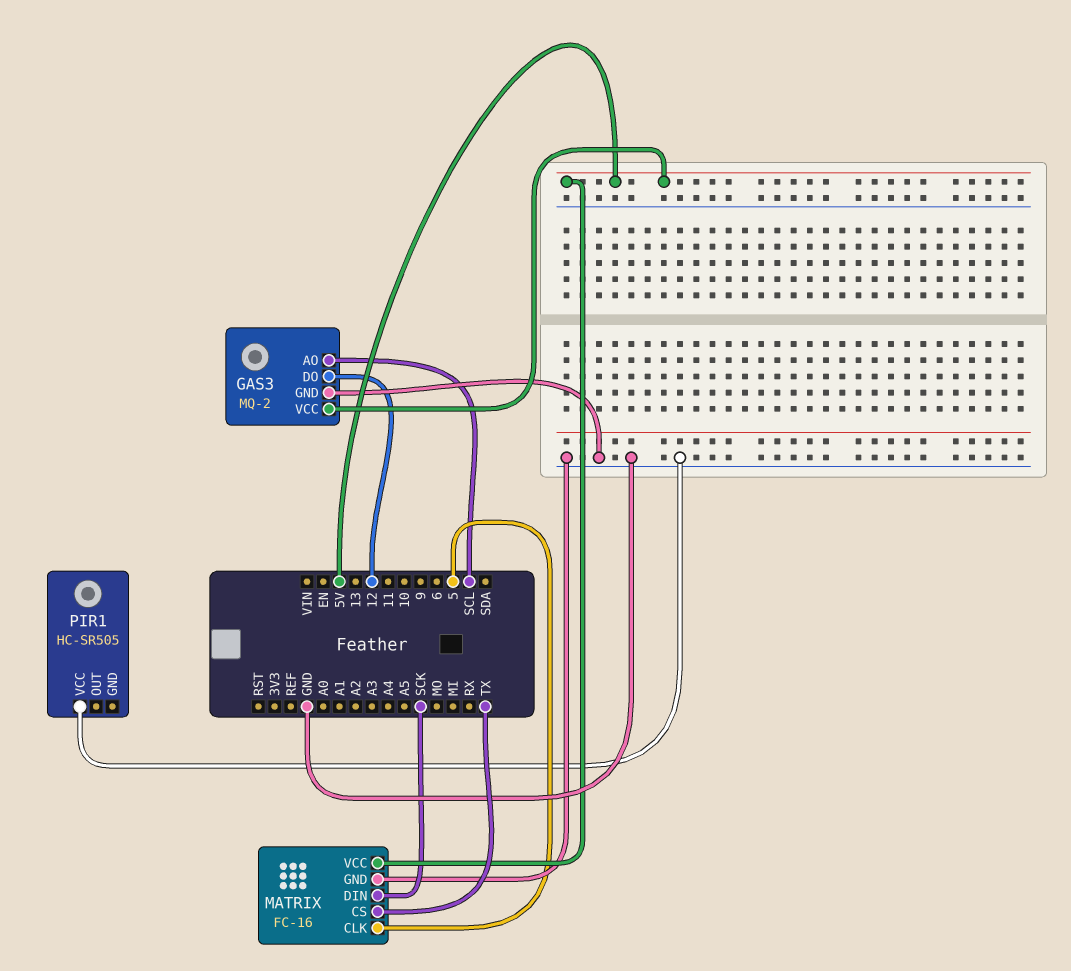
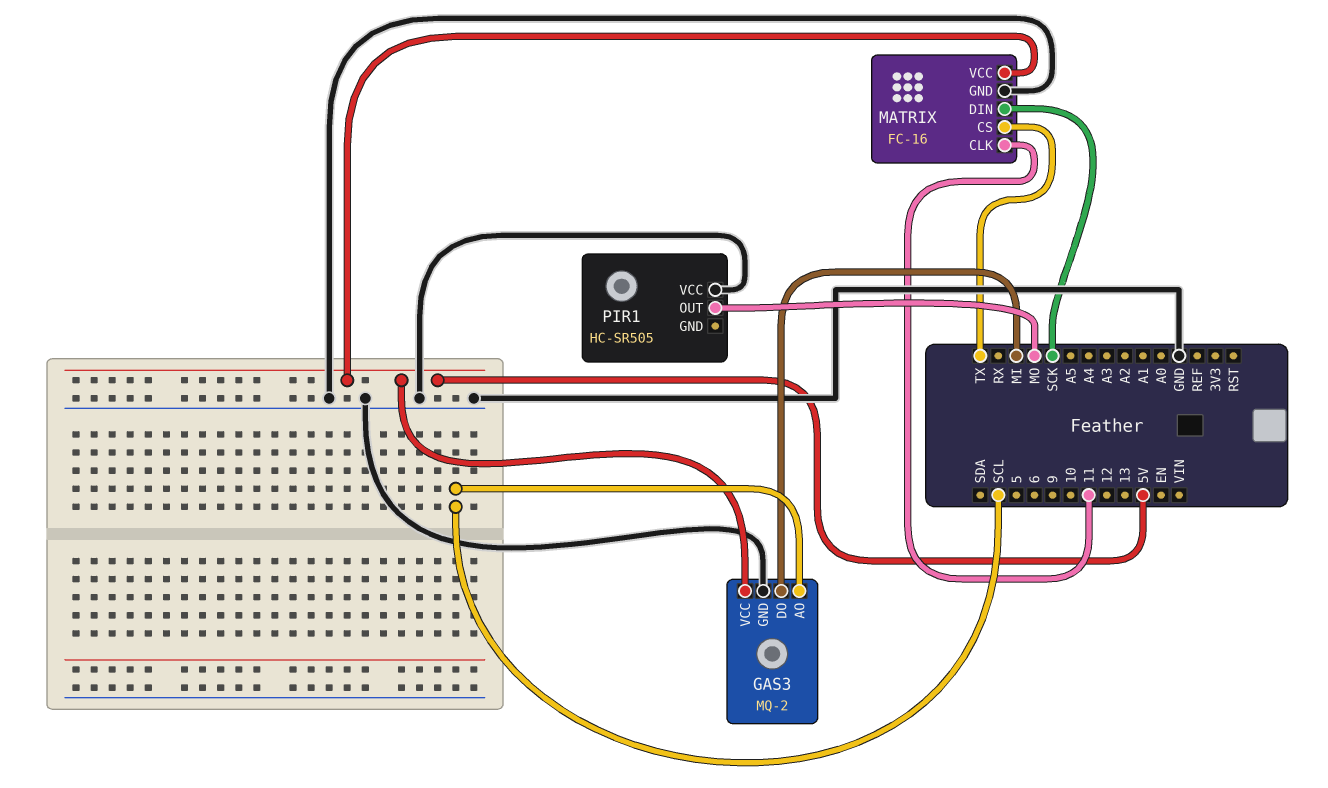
GAS3 pin DO: 12 -> MI
MATRIX pin CLK: 5 -> 11
PIR1 pin OUT: none -> MO

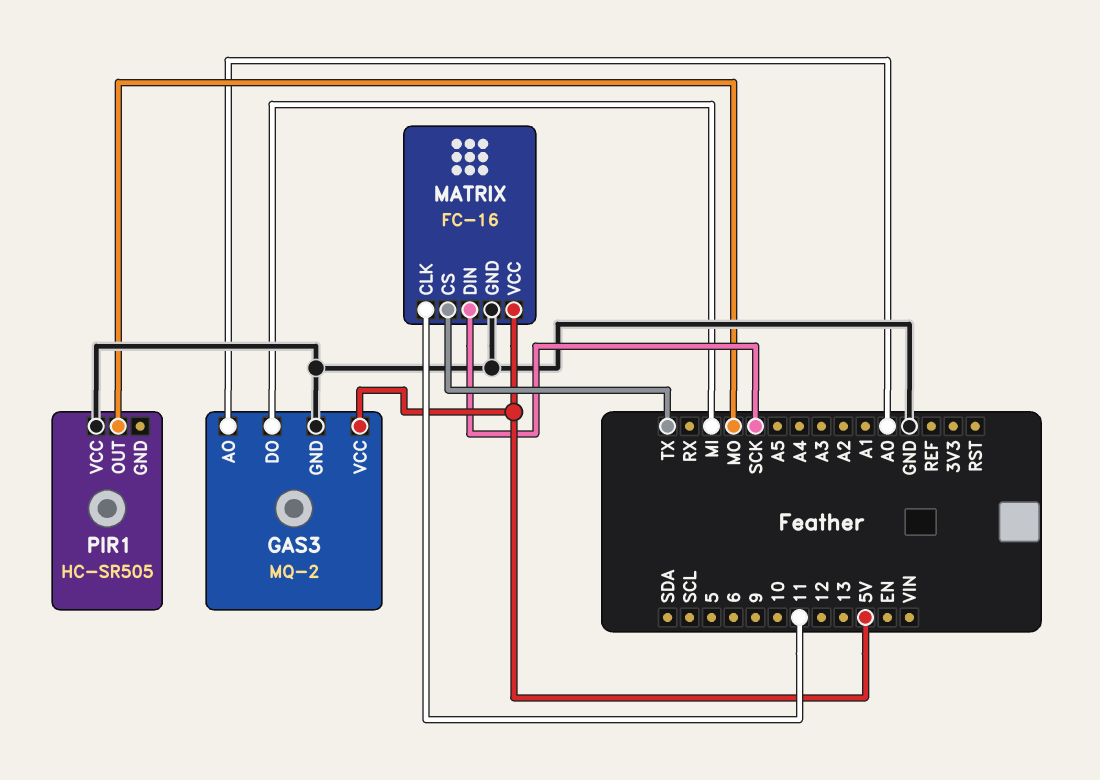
GAS3 pin AO: SCL -> A0

